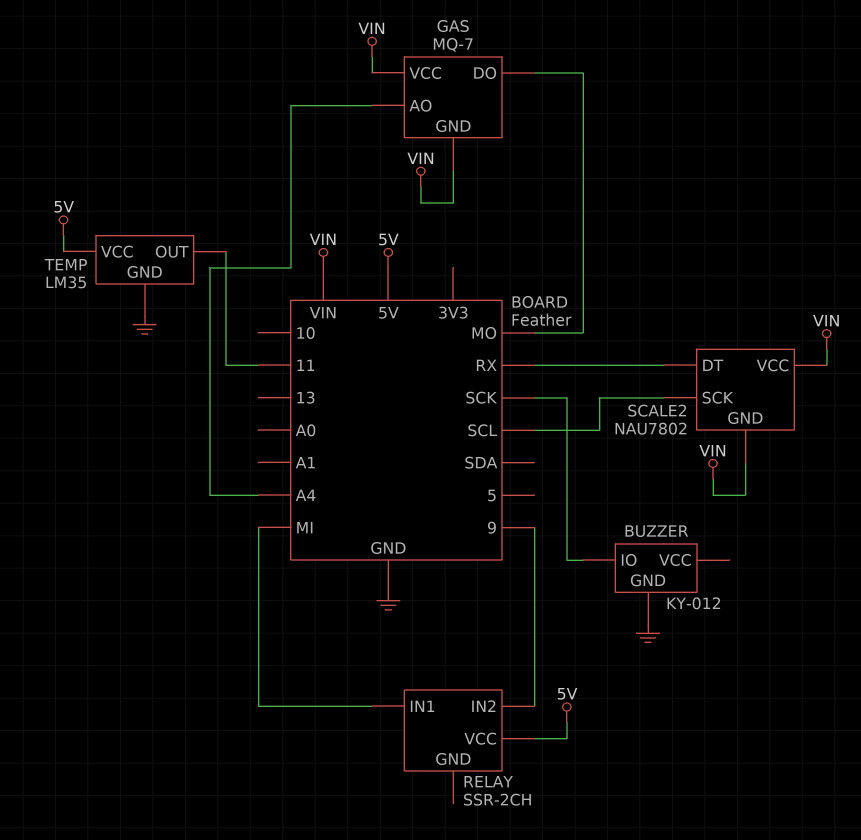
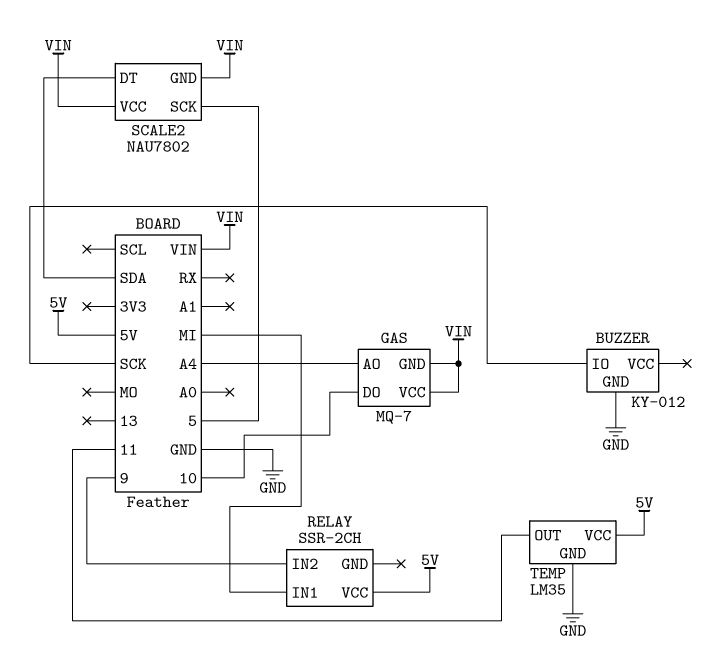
GAS pin DO: MO -> 10
SCALE2 pin DT: RX -> SDA
SCALE2 pin SCK: SCL -> 5

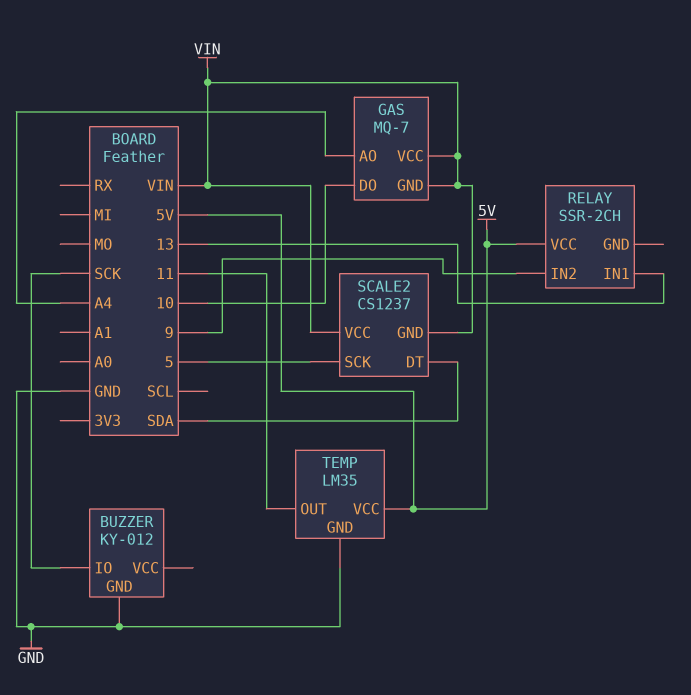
RELAY pin IN1: MI -> 13
SCALE2: NAU7802 -> CS1237

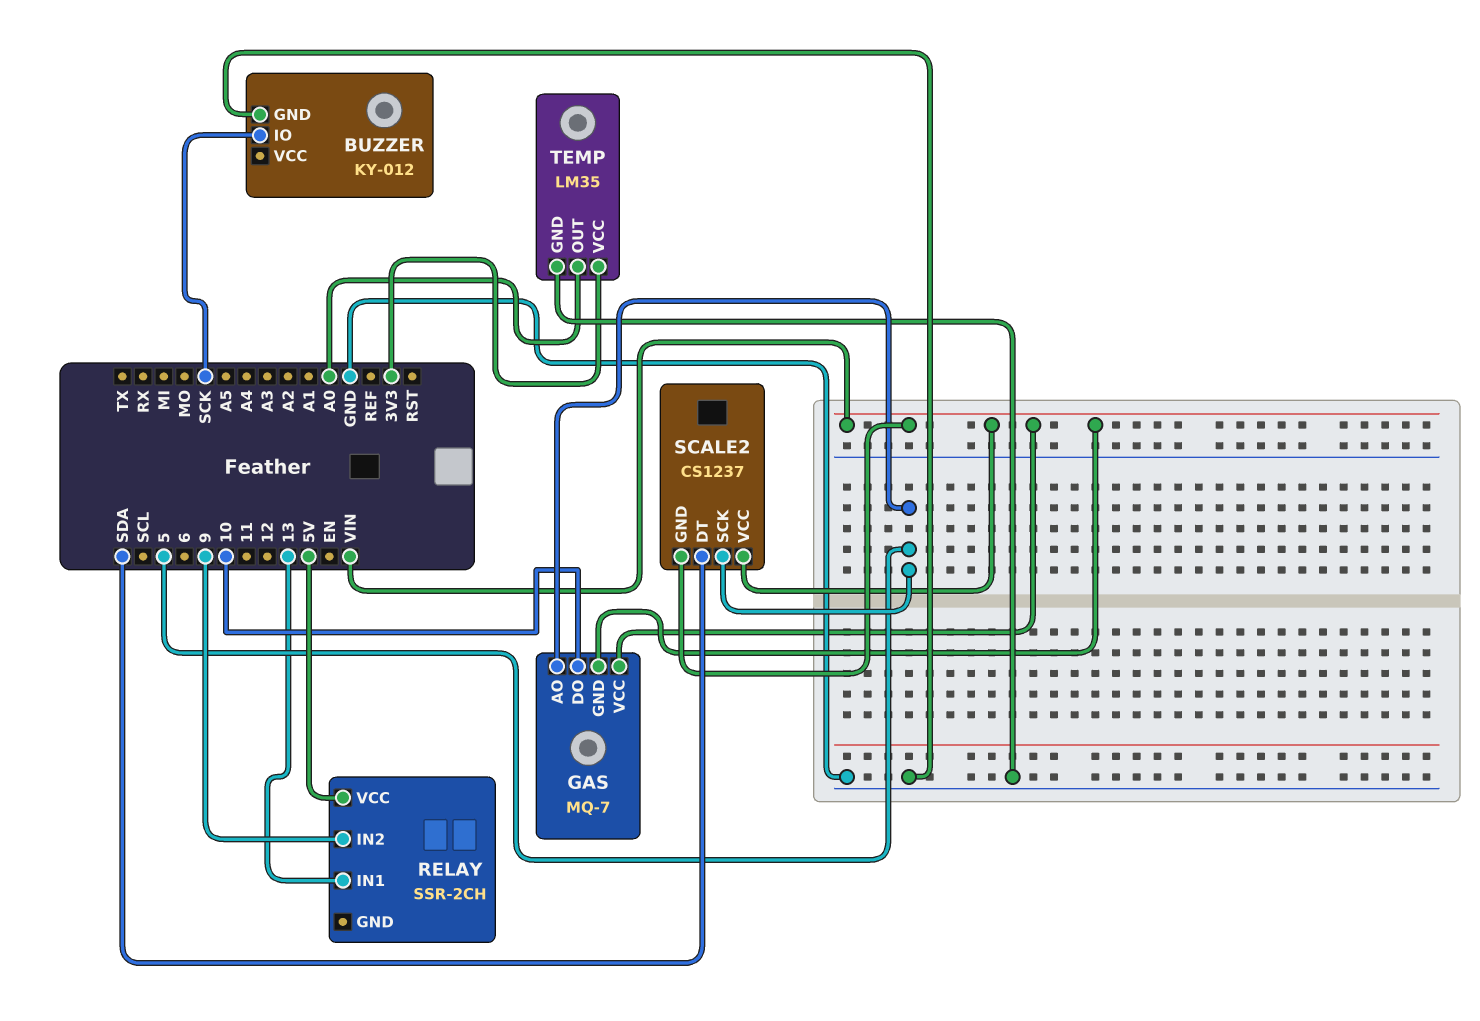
GAS pin AO: A4 -> 5
TEMP pin OUT: 11 -> A0
TEMP pin VCC: 5V -> 3V3

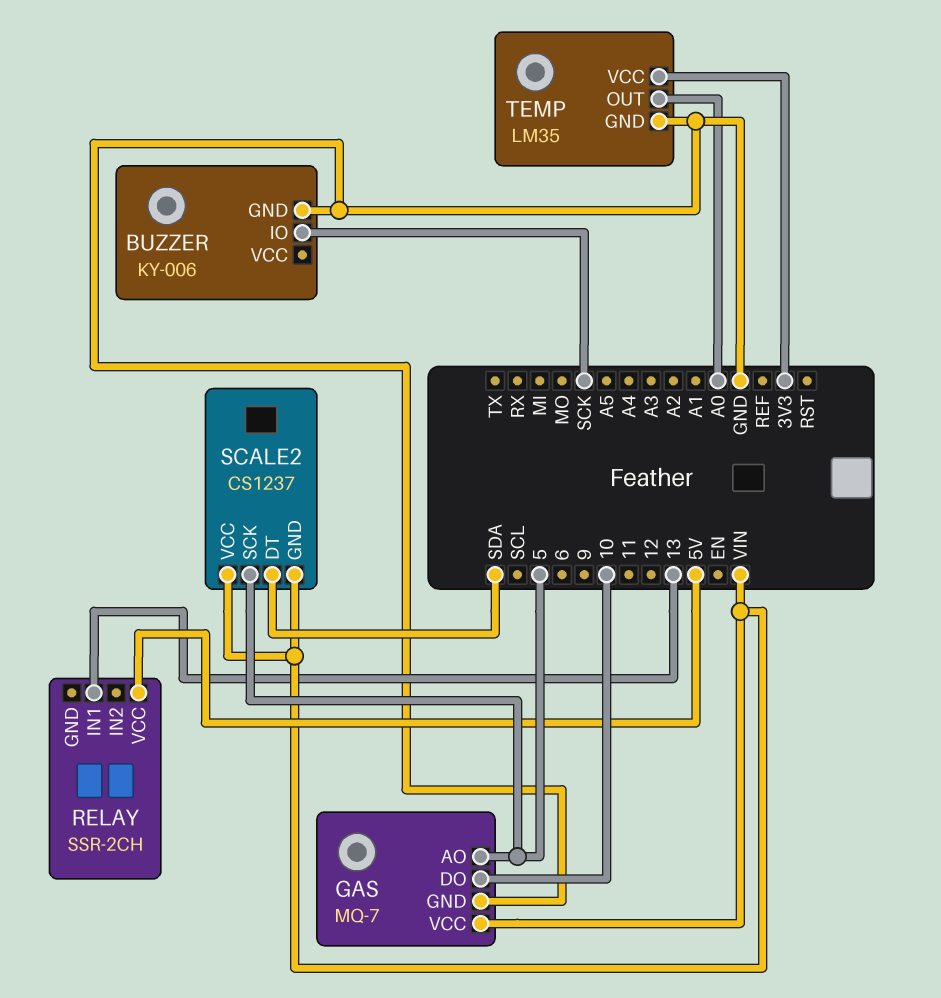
BUZZER: KY-012 -> KY-006
GAS pin GND: VIN -> GND
RELAY pin IN2: 9 -> none

